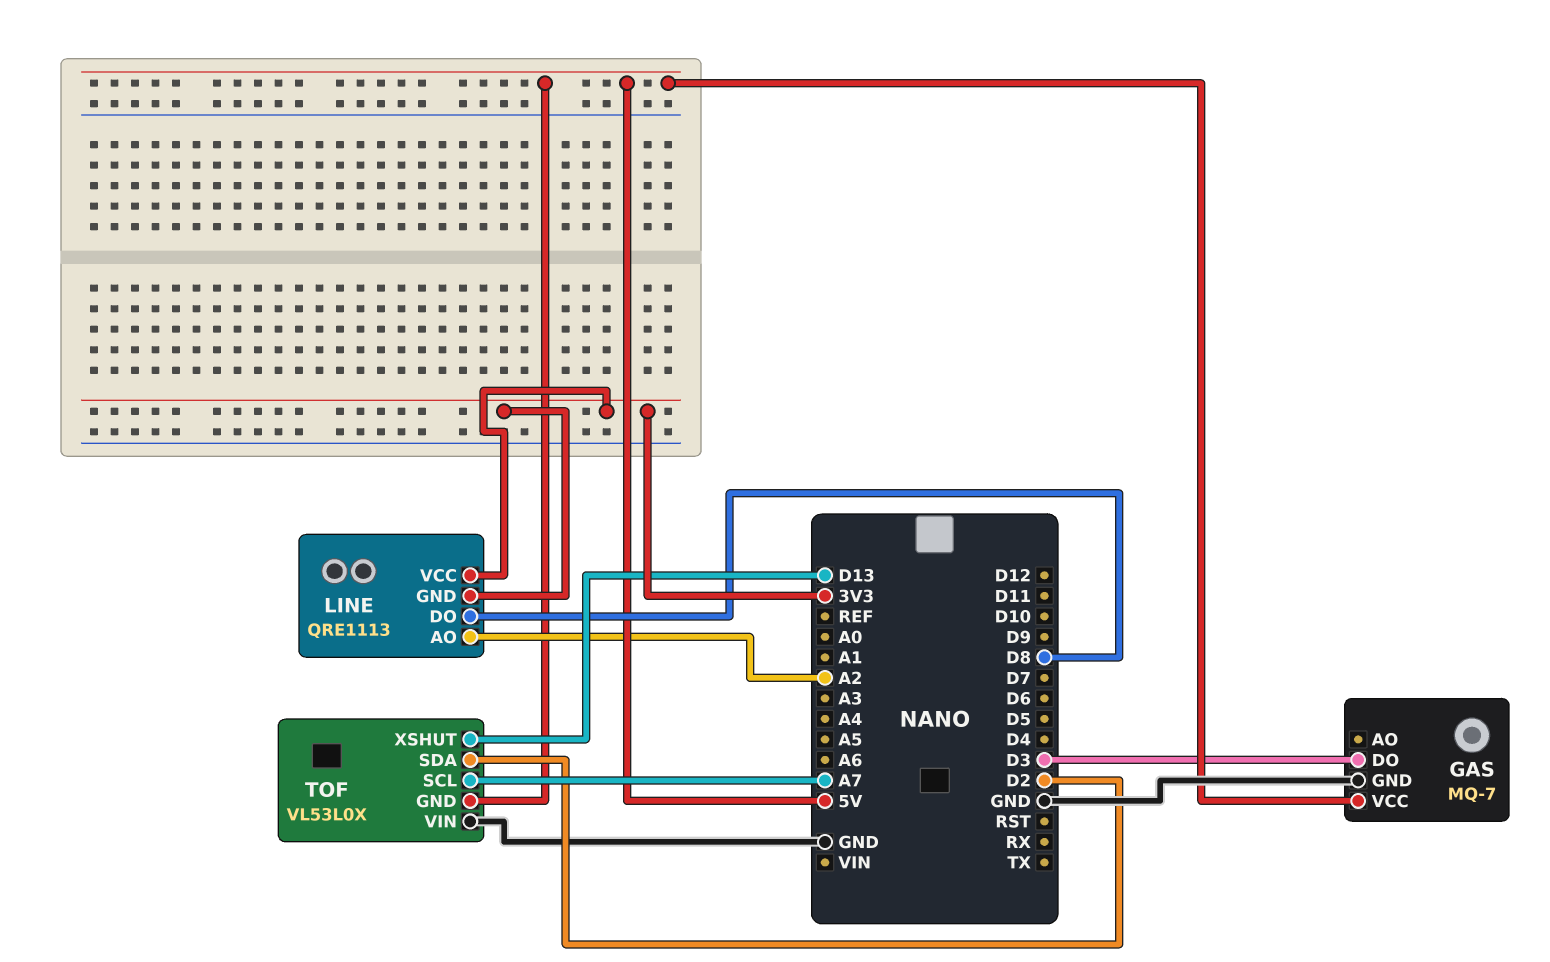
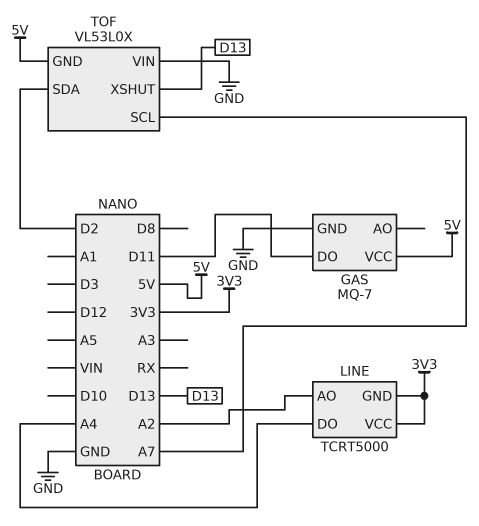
GAS pin DO: D3 -> D11
LINE: QRE1113 -> TCRT5000
LINE pin DO: D8 -> A4

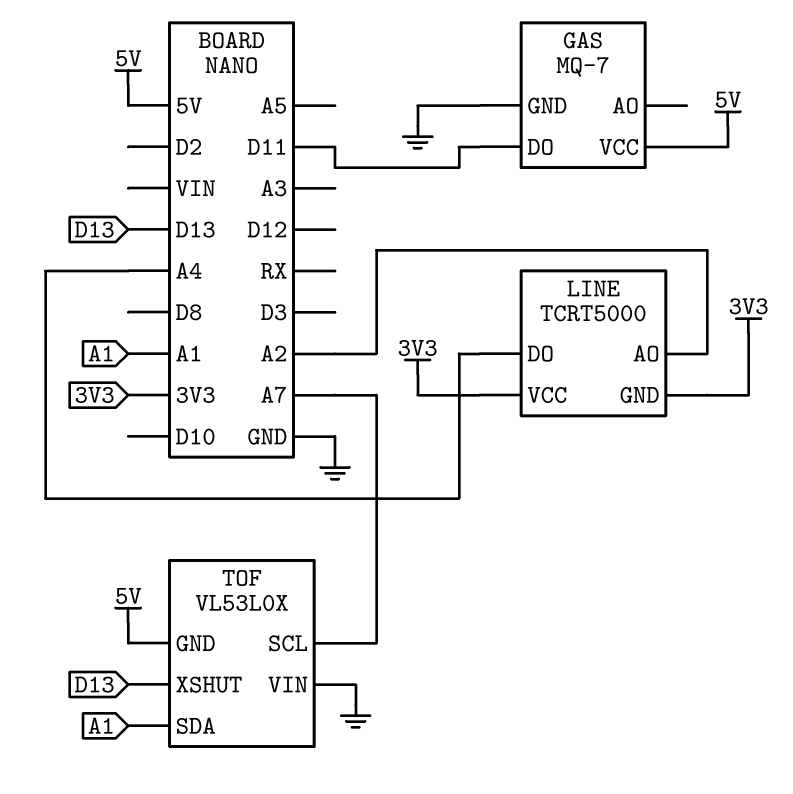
TOF pin SDA: D2 -> A1

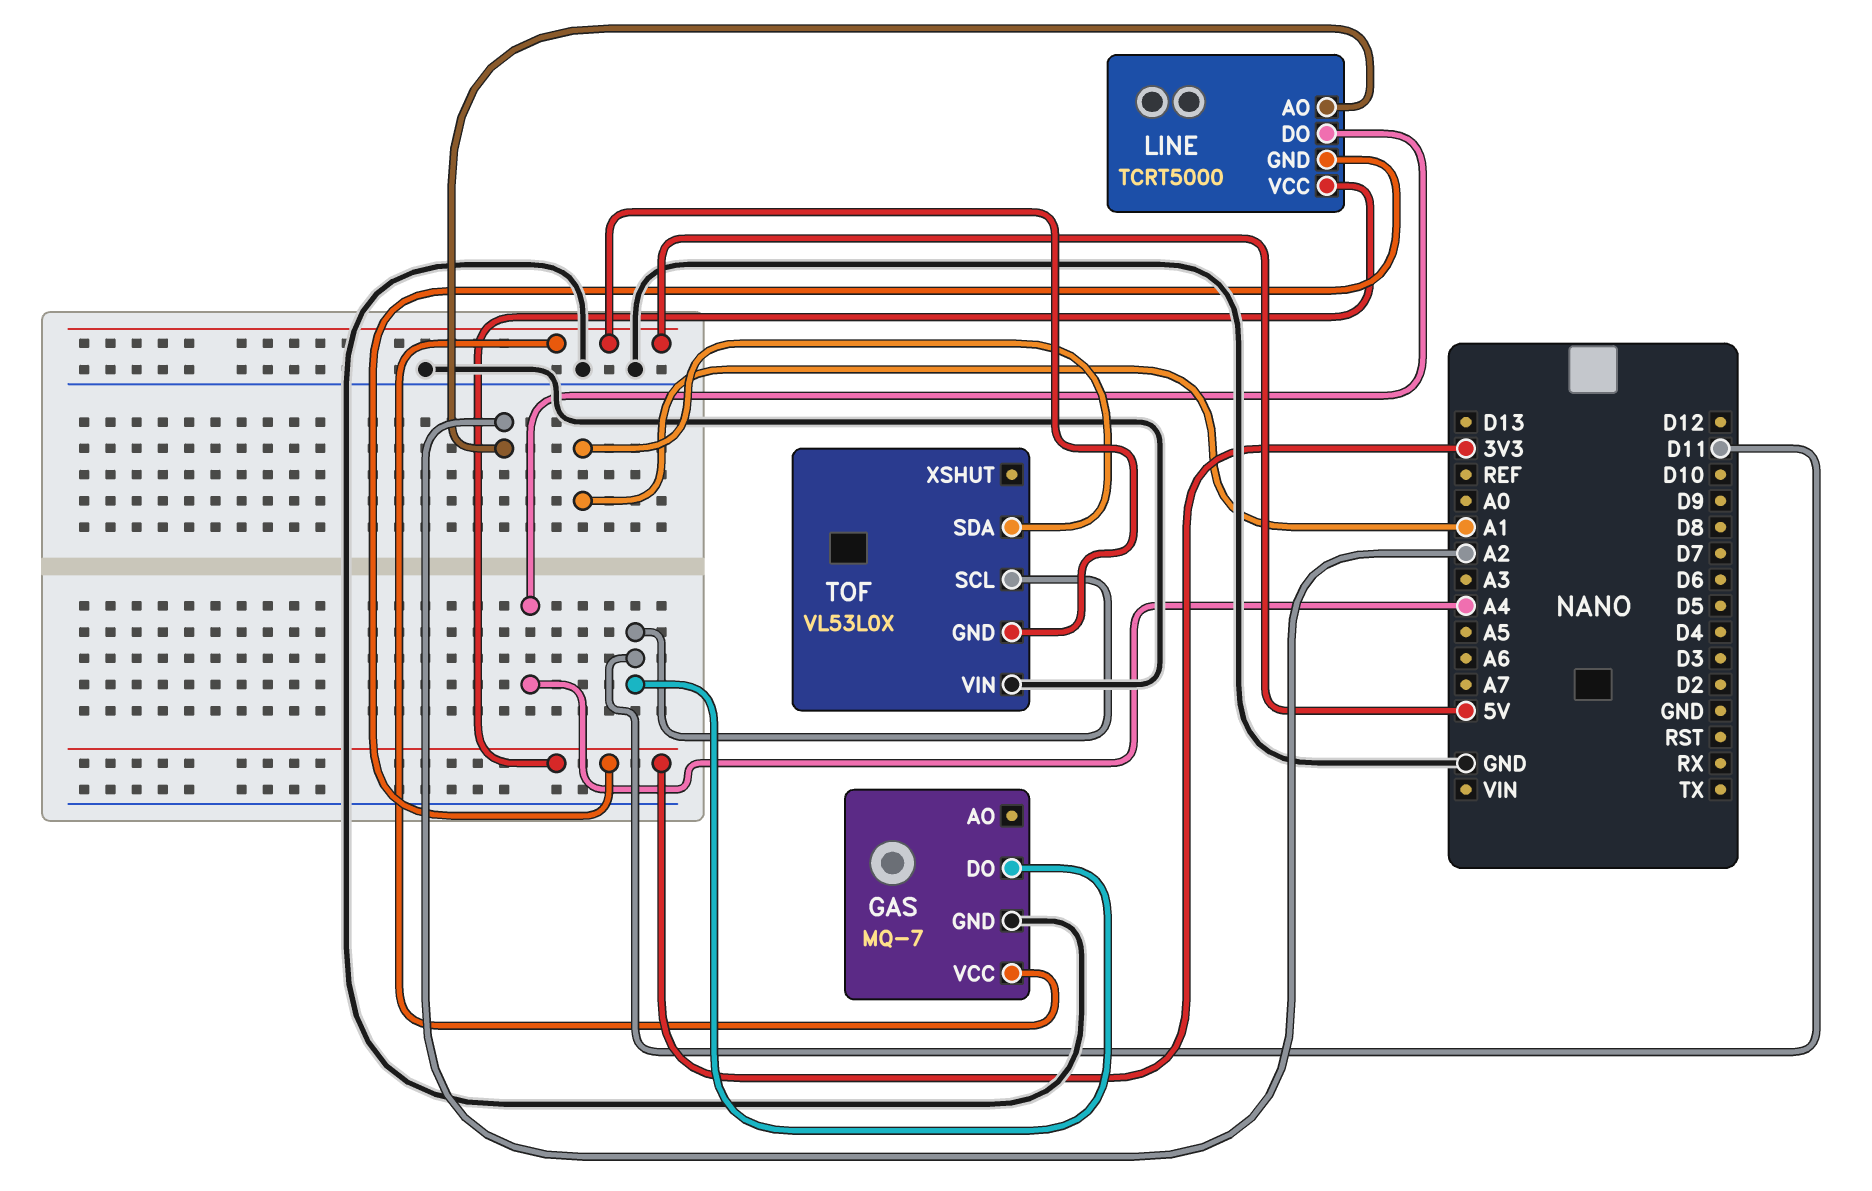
TOF pin SCL: A7 -> D11
TOF pin XSHUT: D13 -> none

